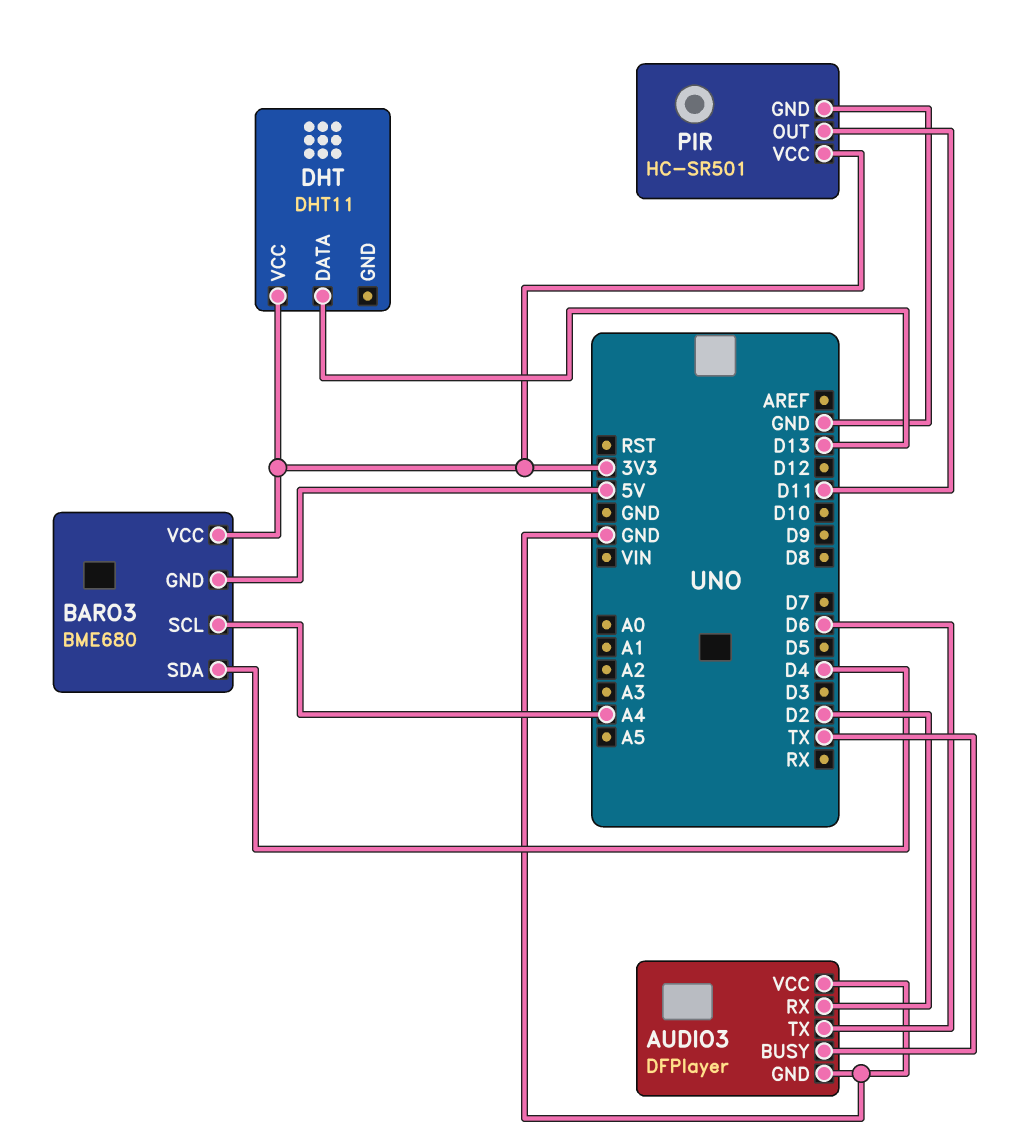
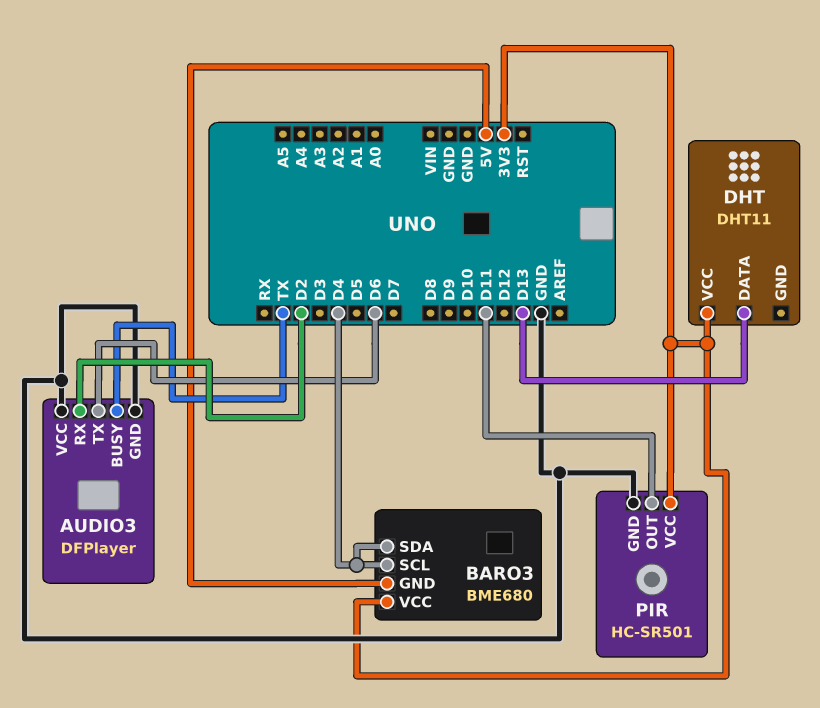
BARO3 pin SCL: A4 -> D4

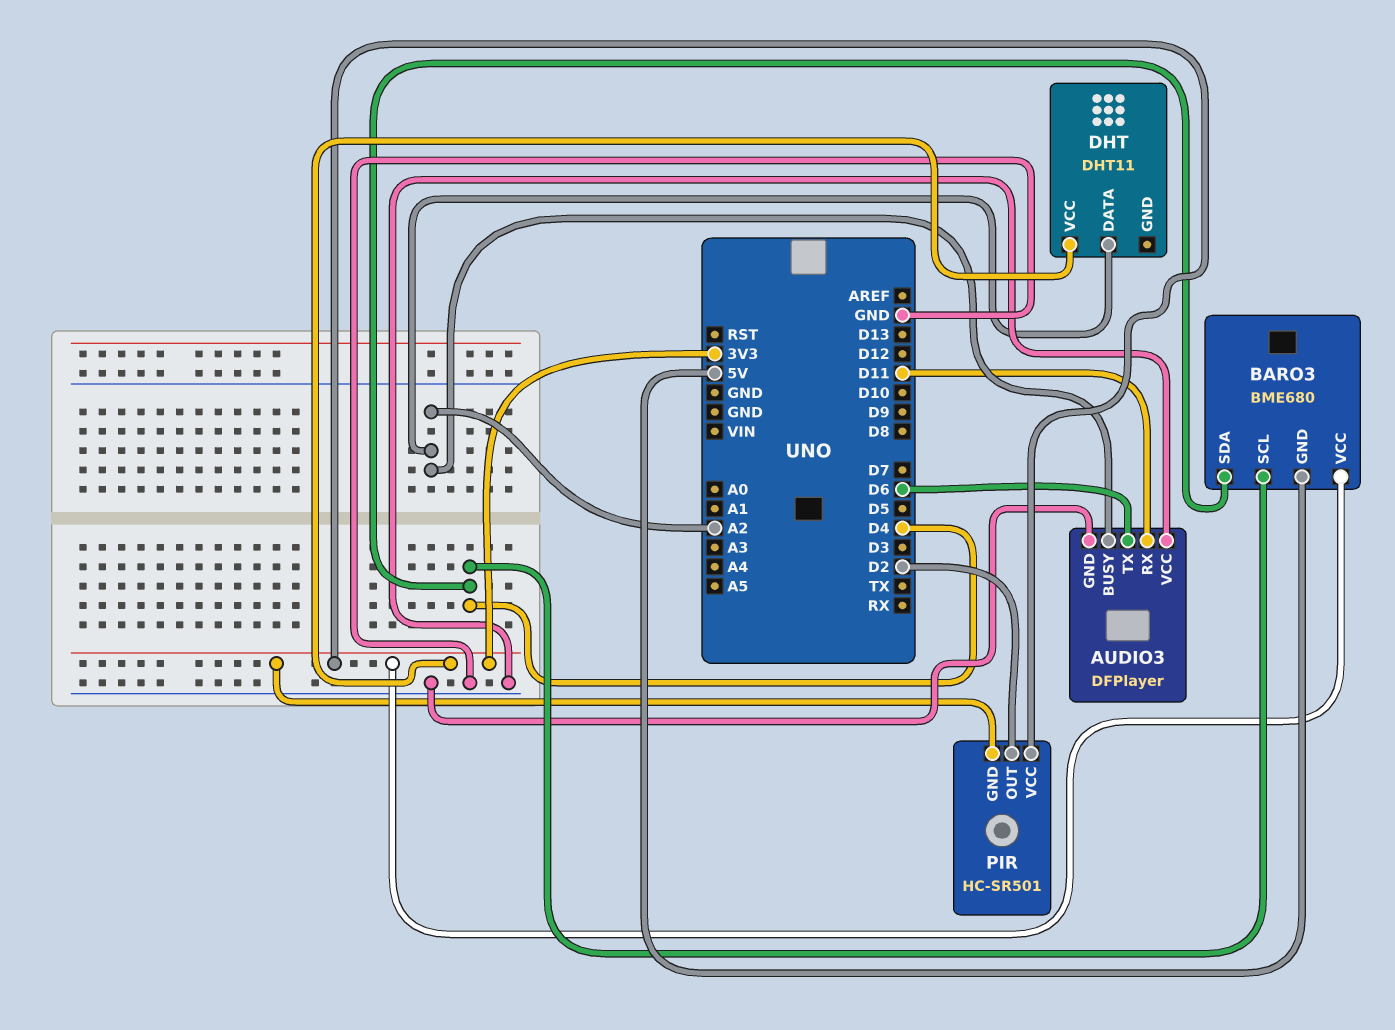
AUDIO3 pin BUSY: TX -> A2
AUDIO3 pin RX: D2 -> D11
DHT pin DATA: D13 -> A2
PIR pin GND: GND -> 3V3
PIR pin OUT: D11 -> D2

